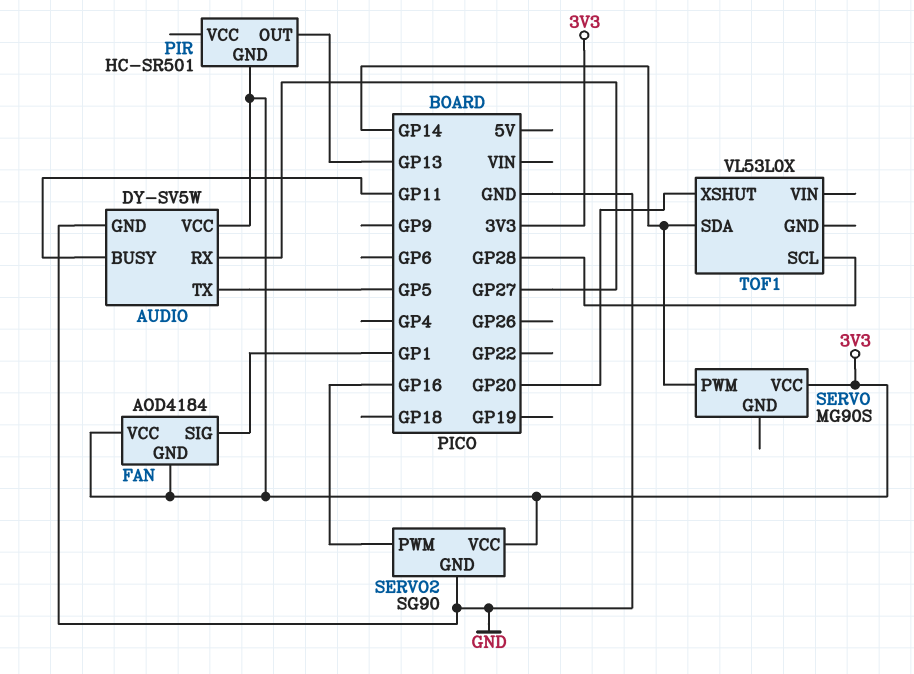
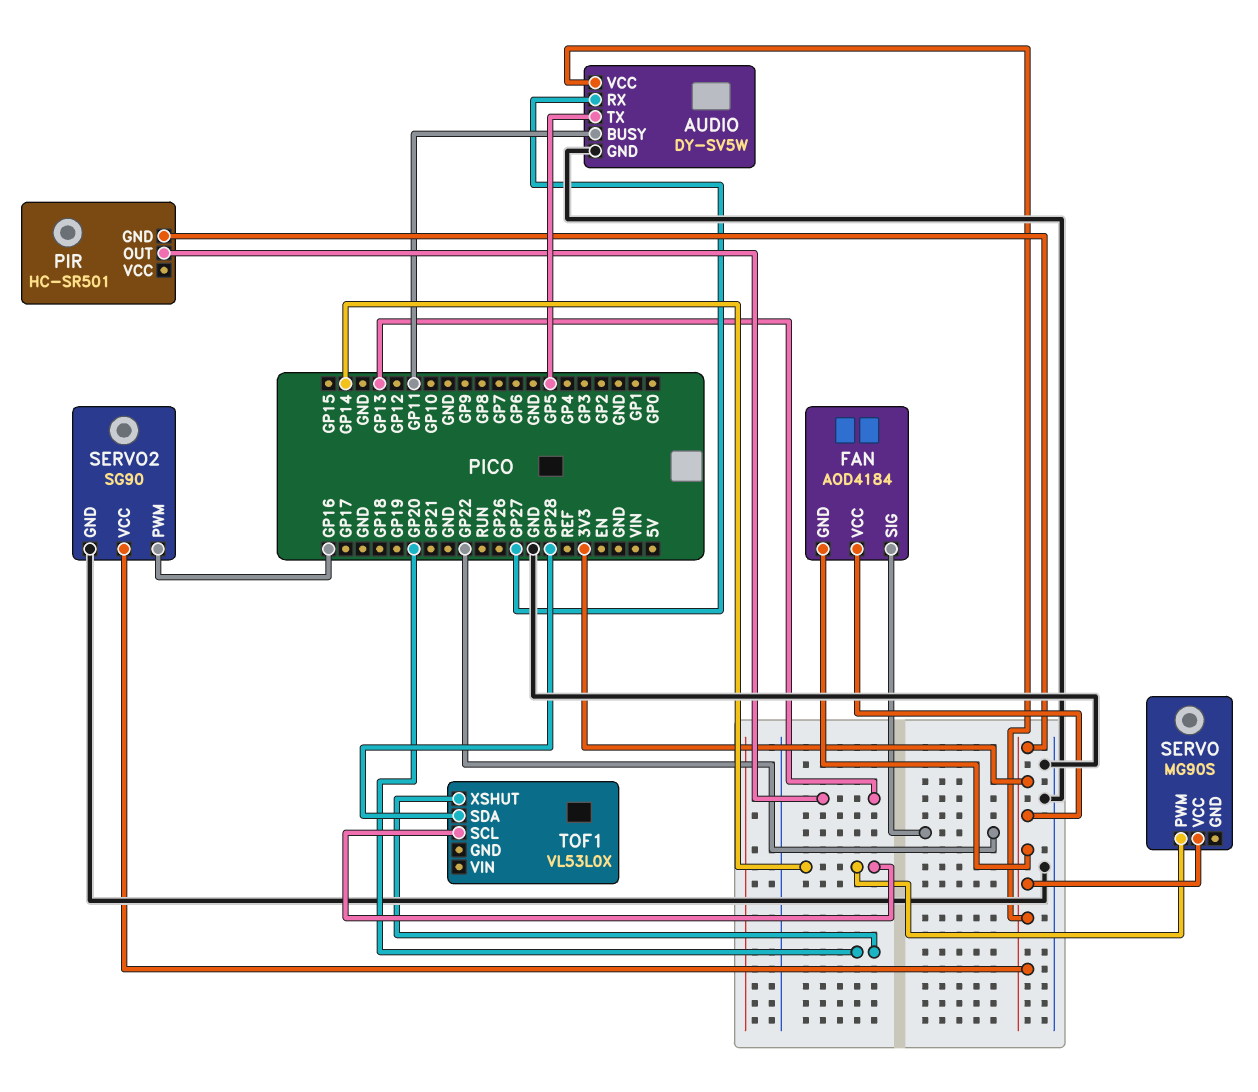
FAN pin SIG: GP1 -> GP22
TOF1 pin SCL: GP28 -> GP14
TOF1 pin SDA: GP14 -> GP28

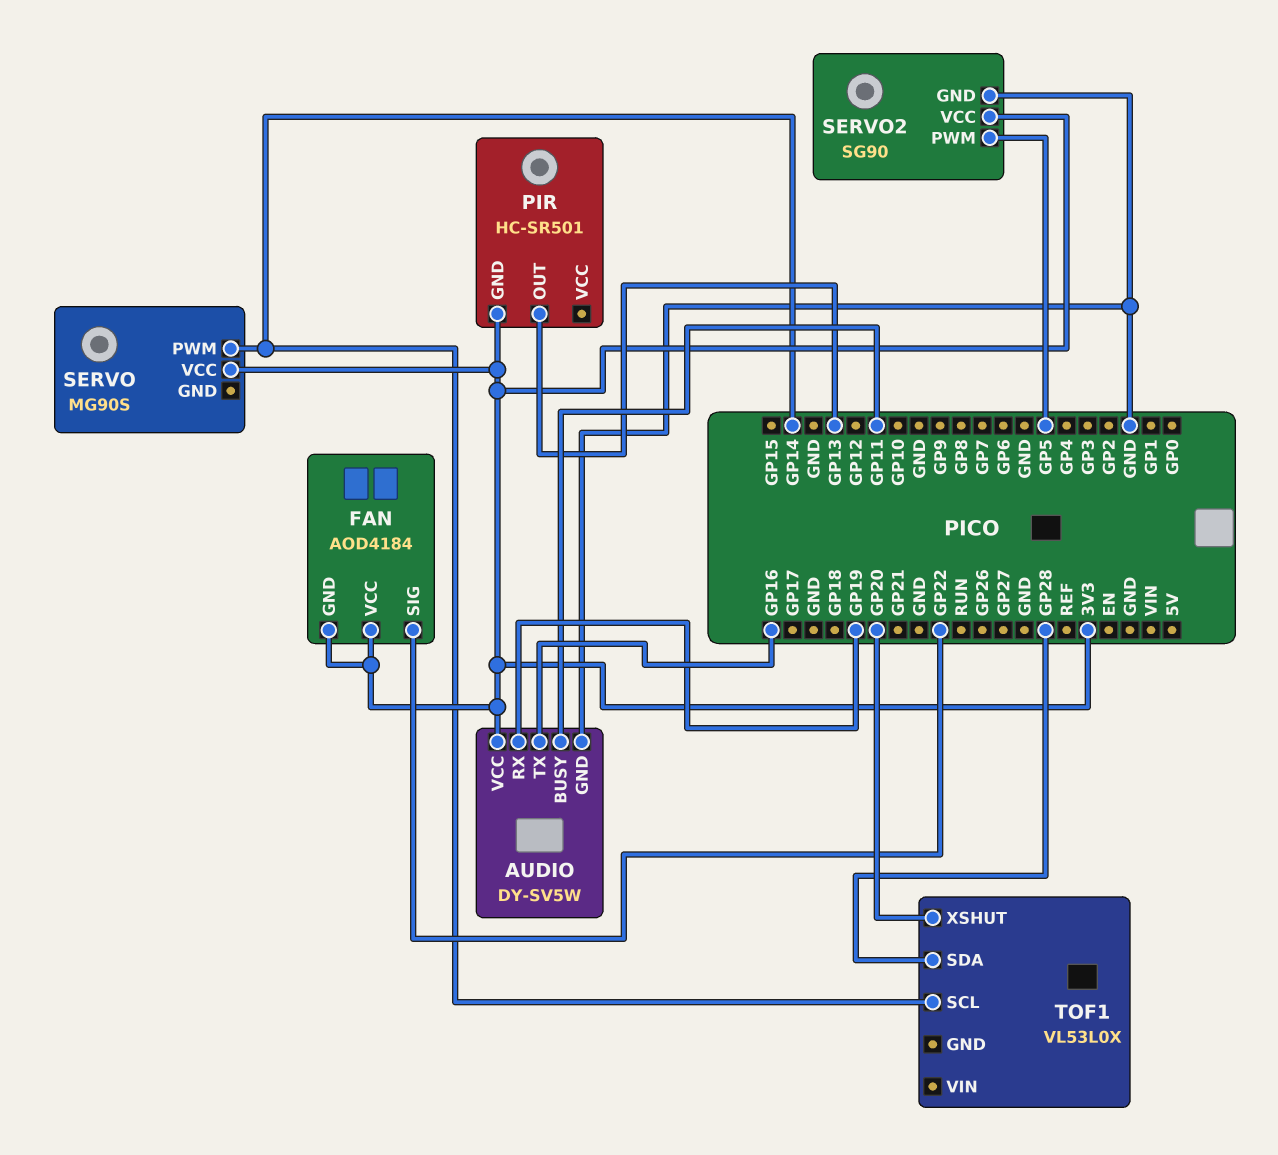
AUDIO pin RX: GP27 -> GP19
AUDIO pin TX: GP5 -> GP16
SERVO2 pin PWM: GP16 -> GP5

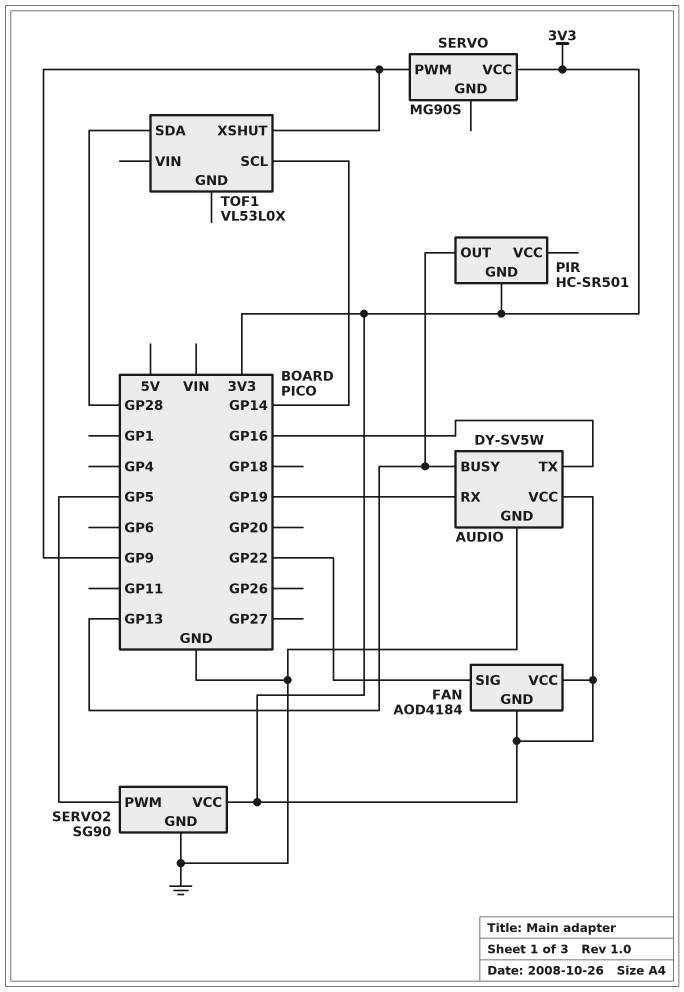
AUDIO pin BUSY: GP11 -> GP13
SERVO pin PWM: GP14 -> GP9
TOF1 pin XSHUT: GP20 -> GP9

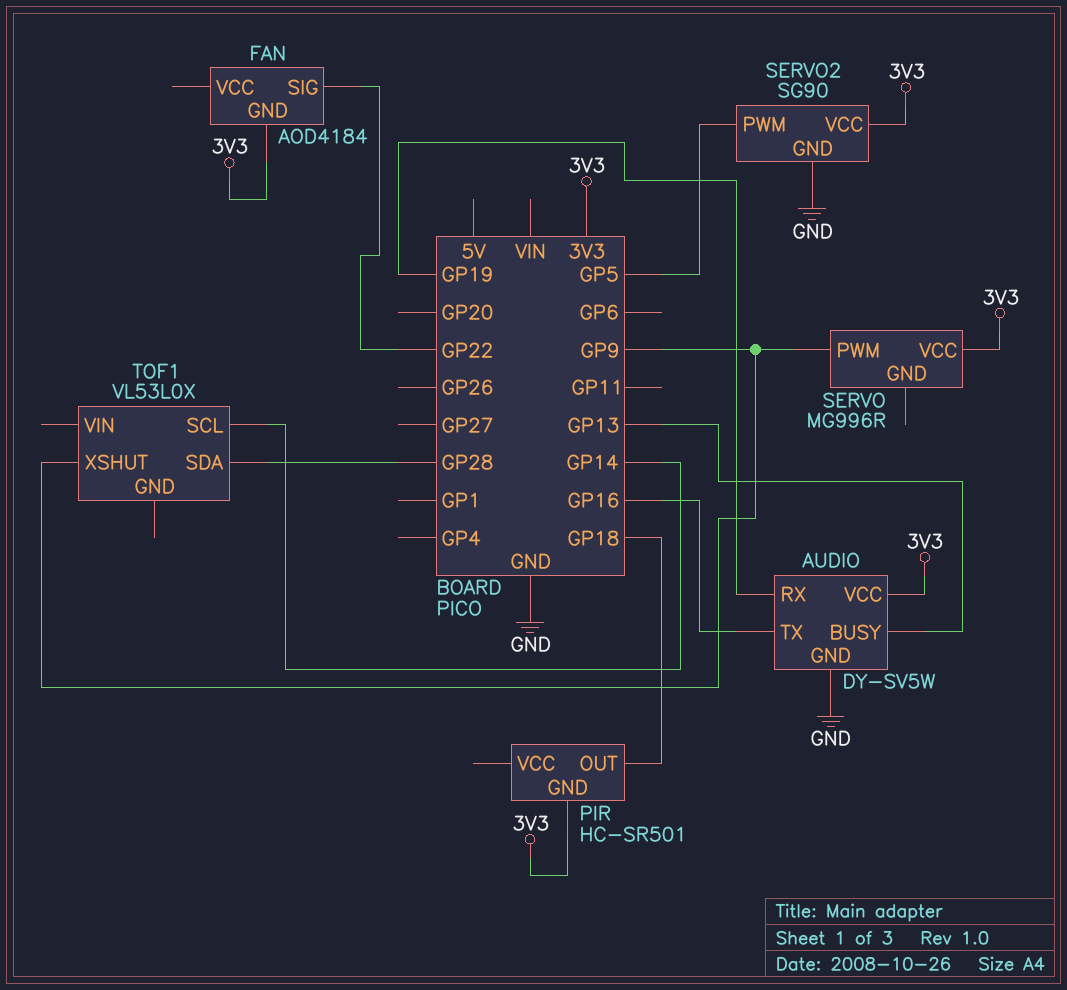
FAN pin VCC: 3V3 -> none
PIR pin OUT: GP13 -> GP18
SERVO: MG90S -> MG996R

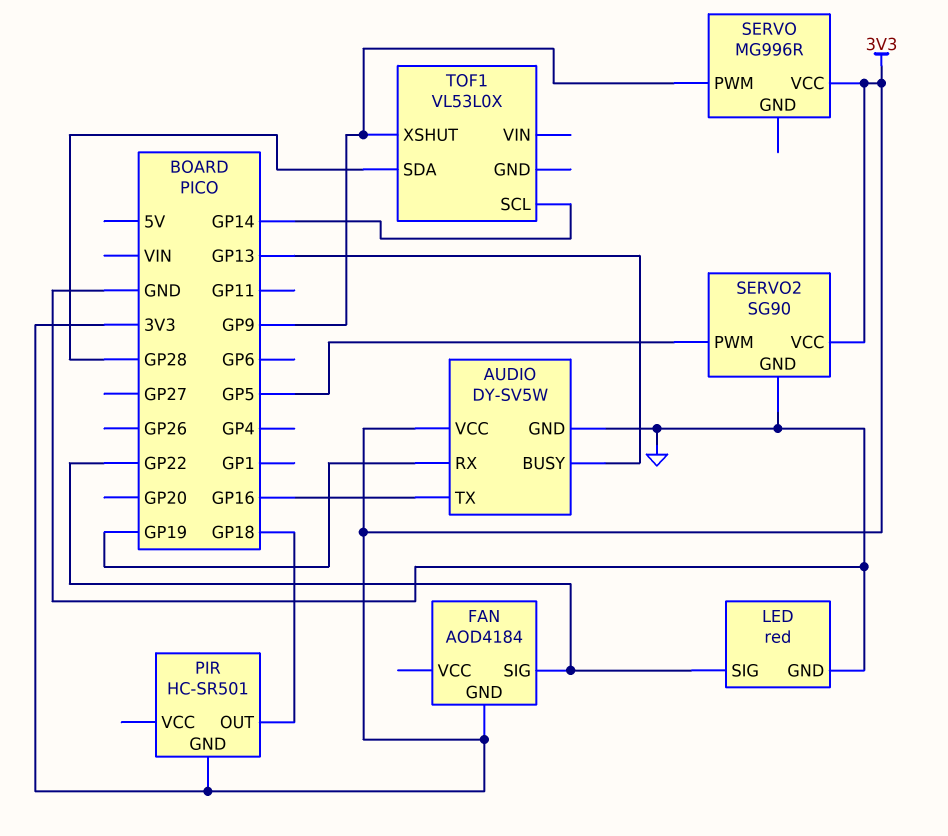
LED: none -> red
LED pin GND: none -> GND
LED pin SIG: none -> GP22

